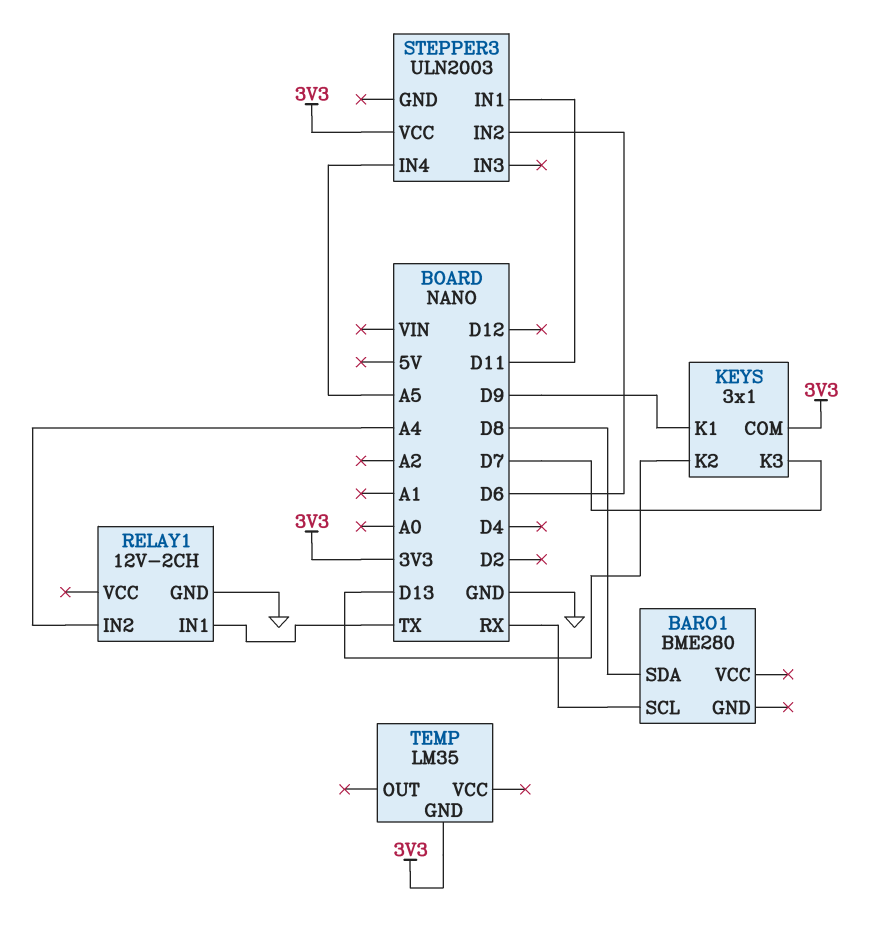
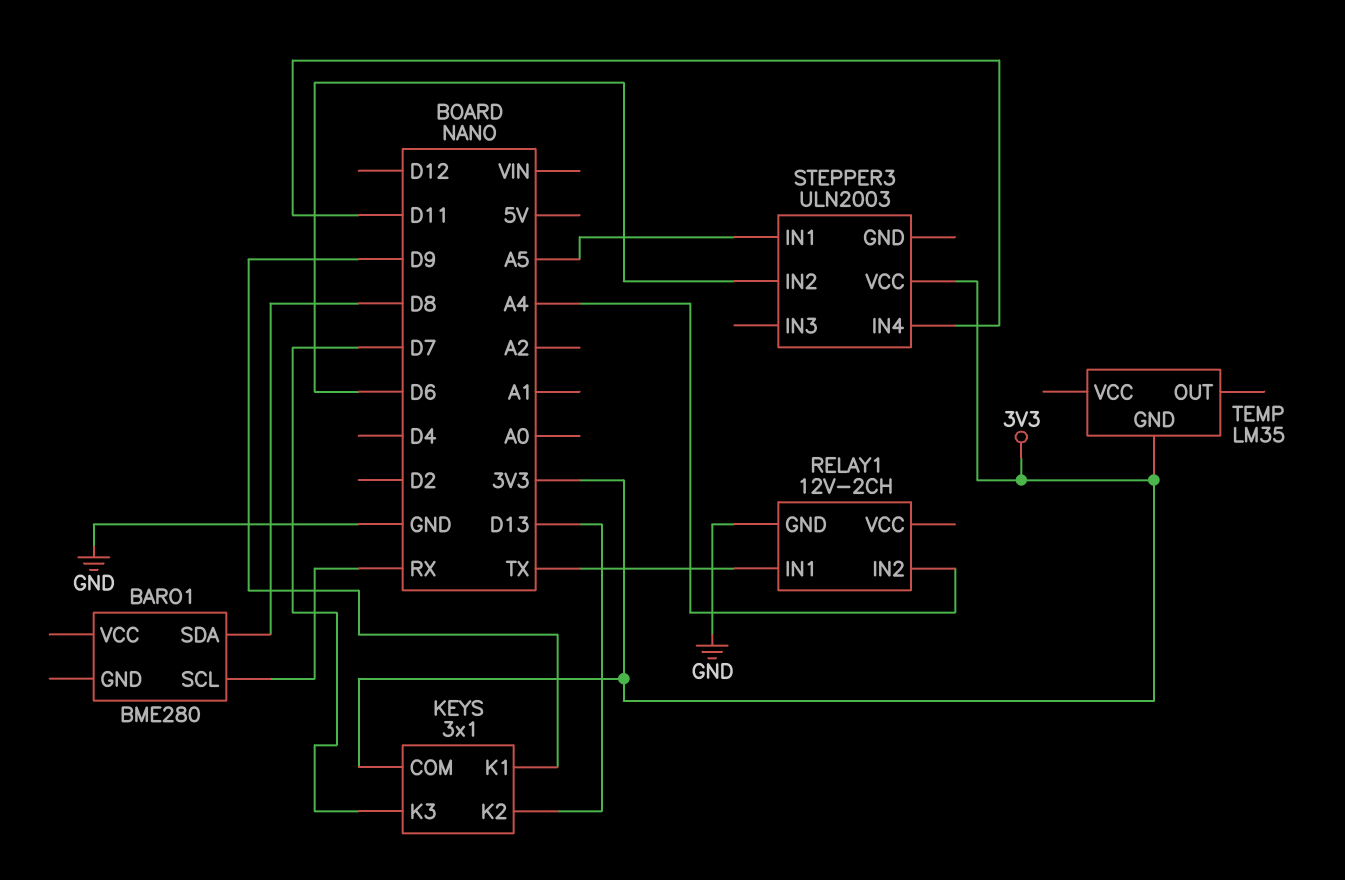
STEPPER3 pin IN1: D11 -> A5
STEPPER3 pin IN4: A5 -> D11

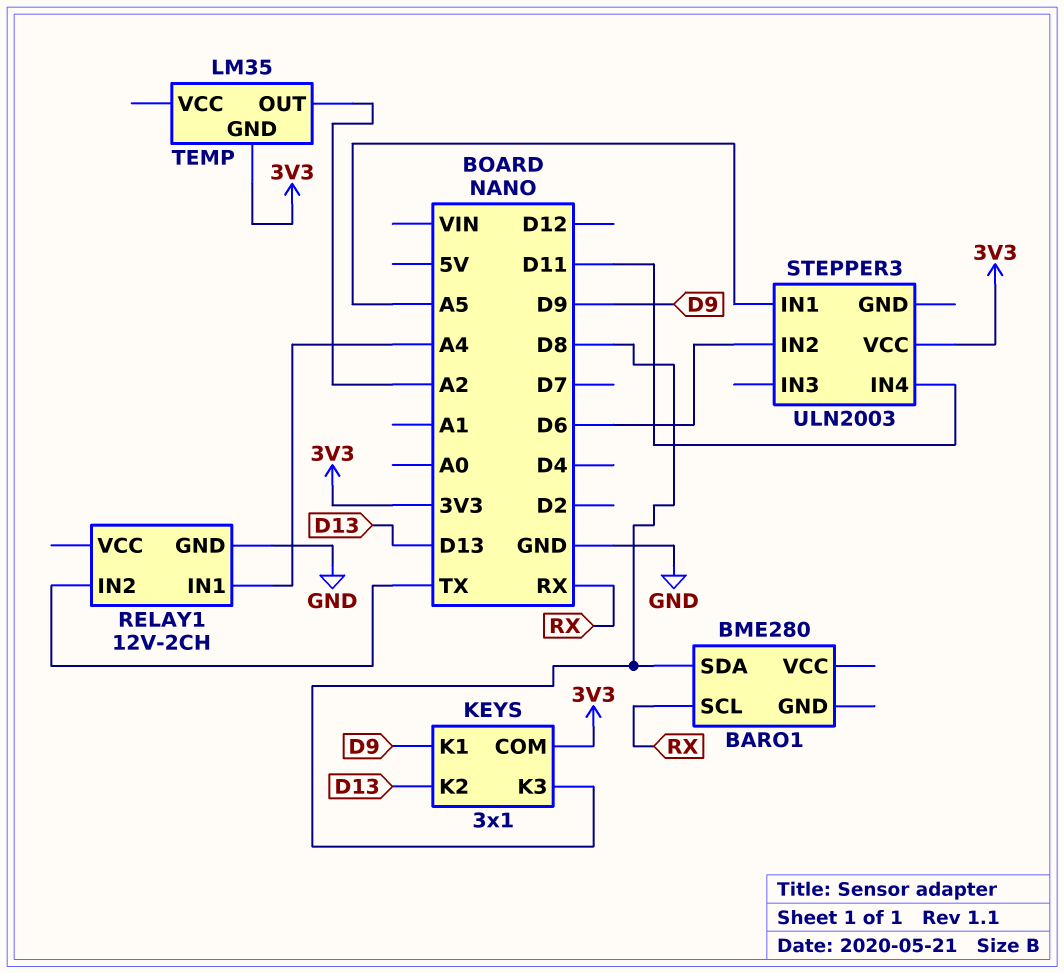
KEYS pin K3: D7 -> D8
RELAY1 pin IN1: TX -> A4
RELAY1 pin IN2: A4 -> TX
TEMP pin OUT: none -> A2

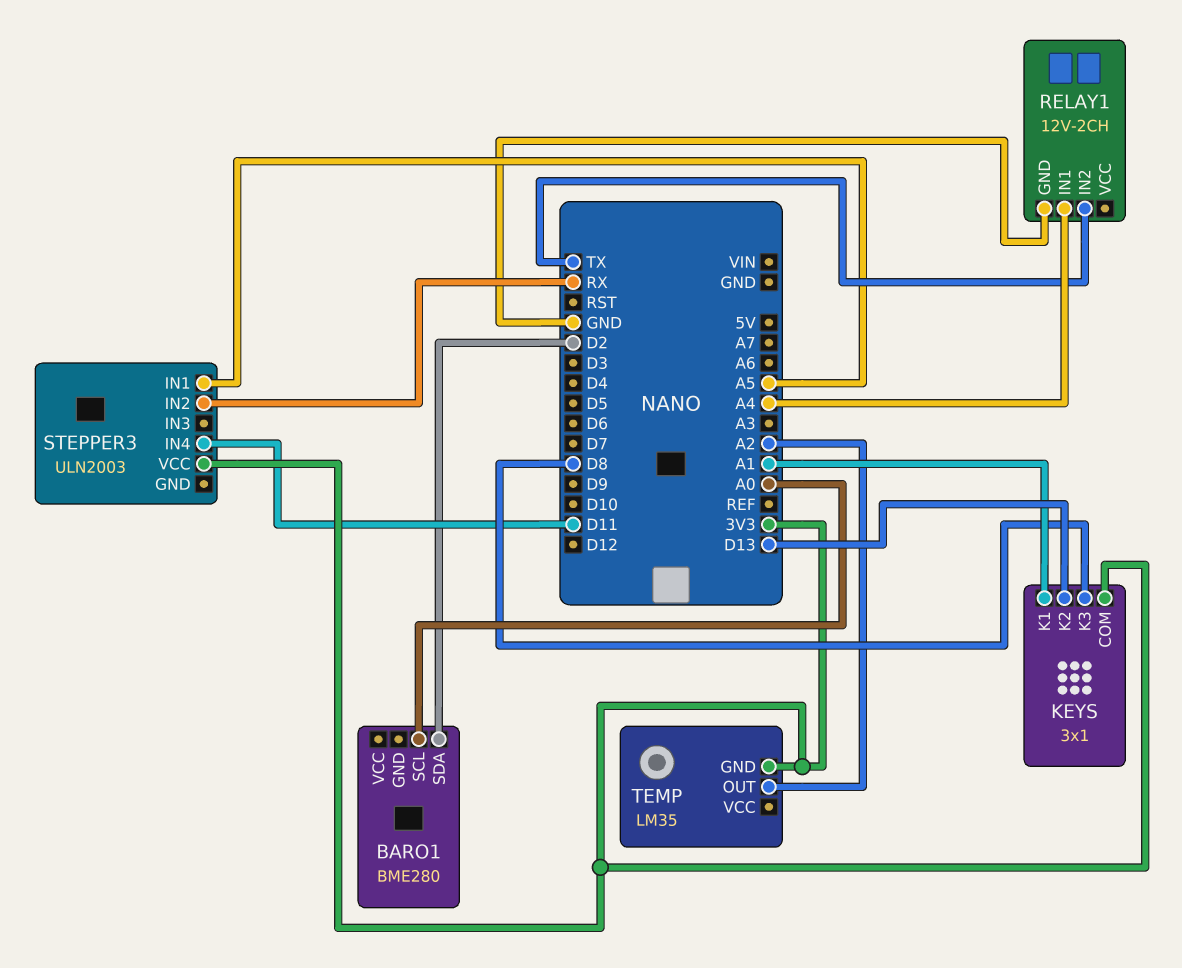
BARO1 pin SCL: RX -> A0
BARO1 pin SDA: D8 -> D2
KEYS pin K1: D9 -> A1
STEPPER3 pin IN2: D6 -> RX

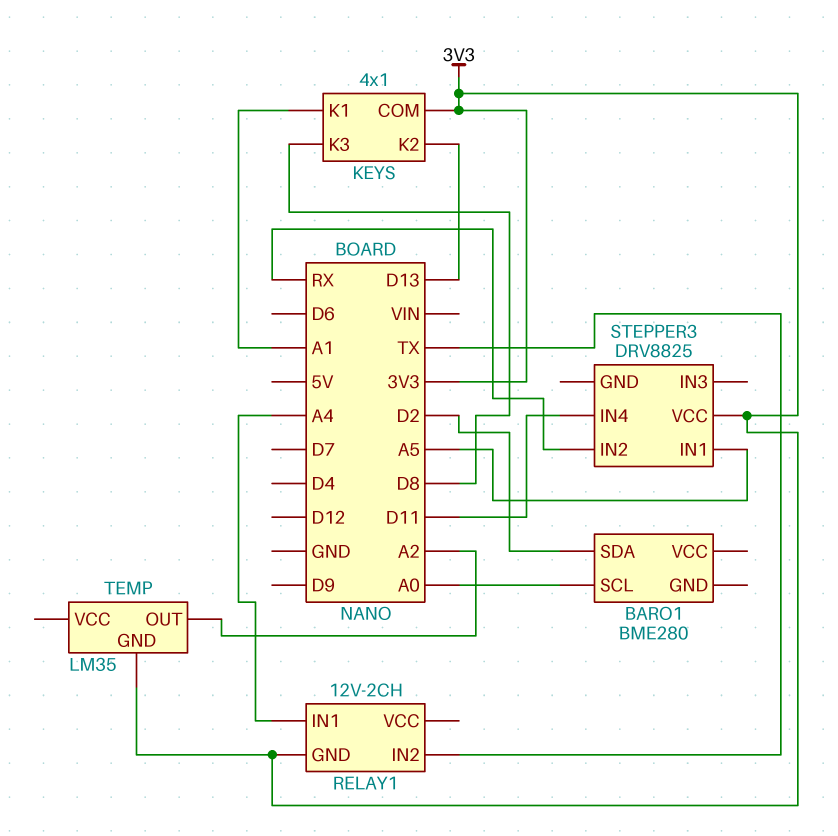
KEYS: 3x1 -> 4x1
RELAY1 pin GND: GND -> 3V3
STEPPER3: ULN2003 -> DRV8825

